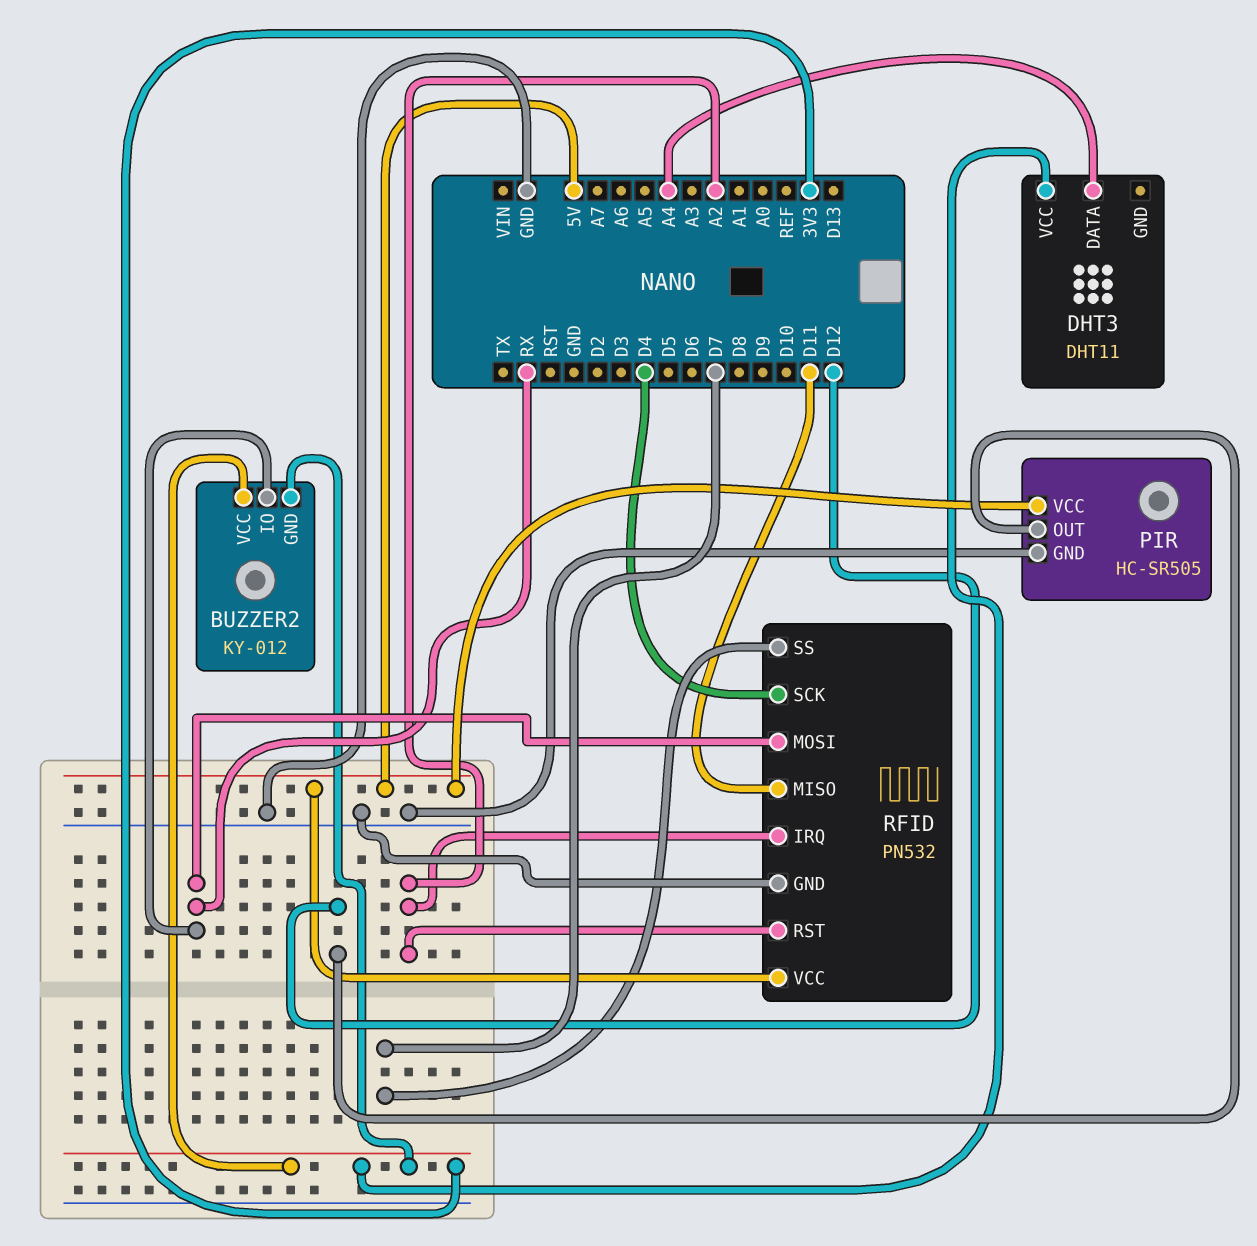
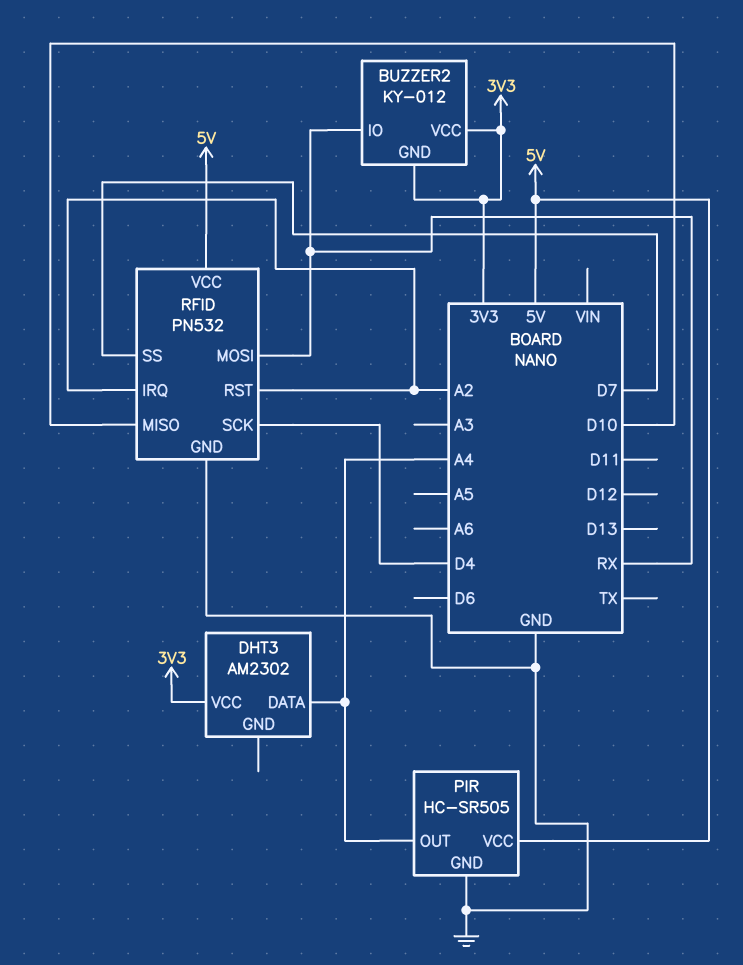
DHT3: DHT11 -> AM2302
PIR pin OUT: D12 -> A4
RFID pin MISO: D11 -> D10

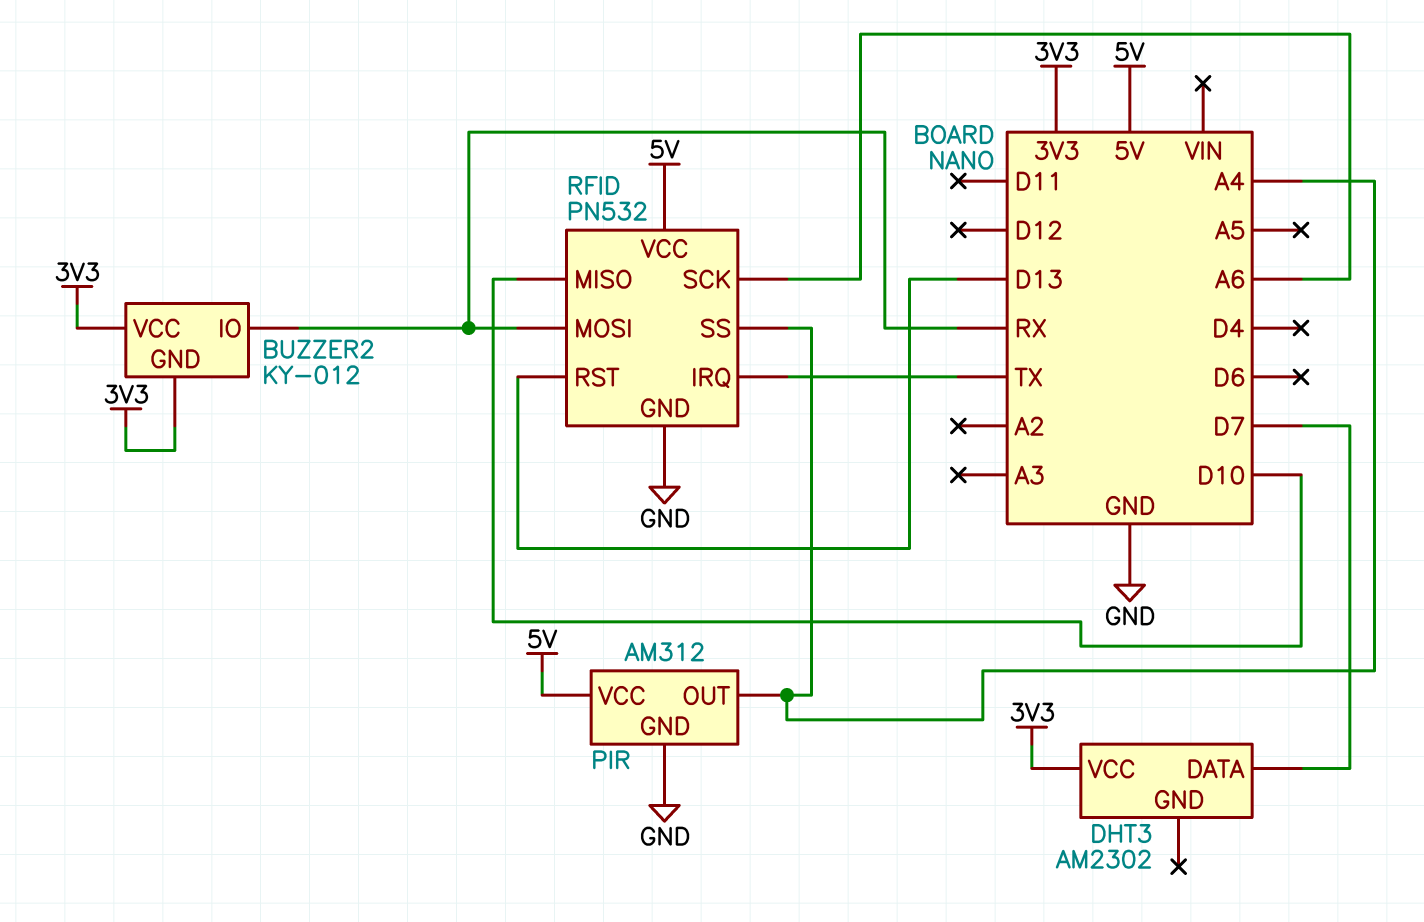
DHT3 pin DATA: A4 -> D7
PIR: HC-SR505 -> AM312
RFID pin IRQ: A2 -> TX
RFID pin RST: A2 -> D13
RFID pin SCK: D4 -> A6
RFID pin SS: D7 -> A4

